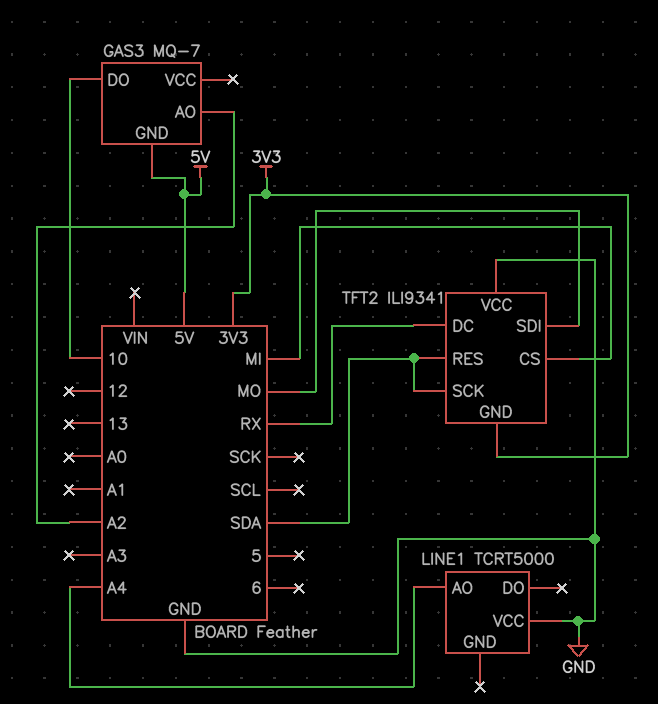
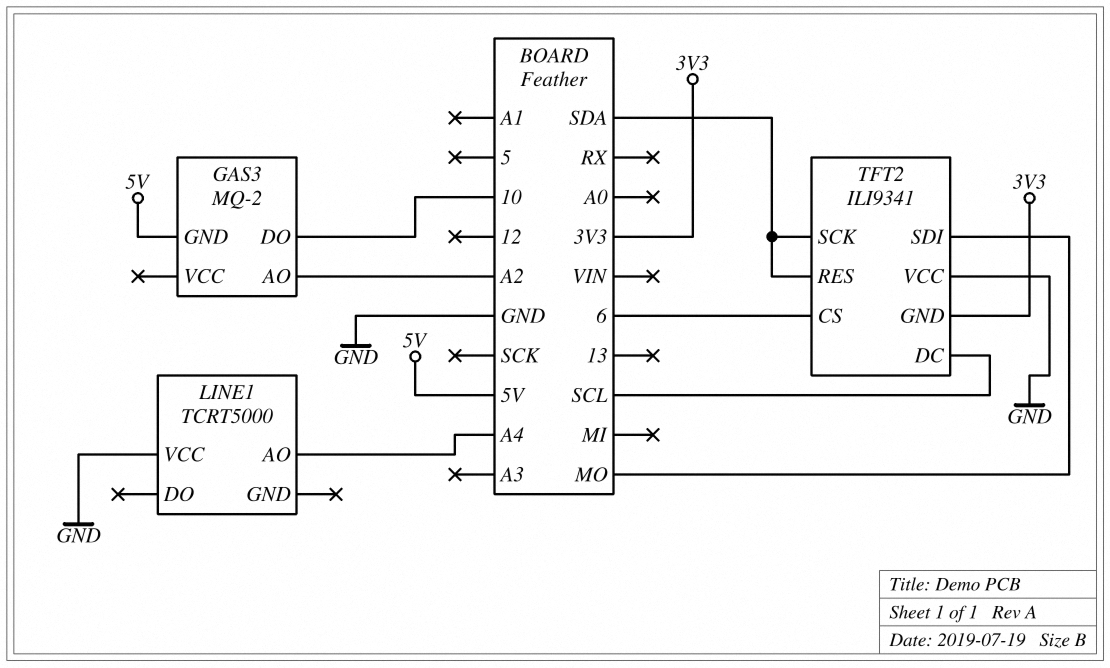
GAS3: MQ-7 -> MQ-2
TFT2 pin CS: MI -> 6
TFT2 pin DC: RX -> SCL

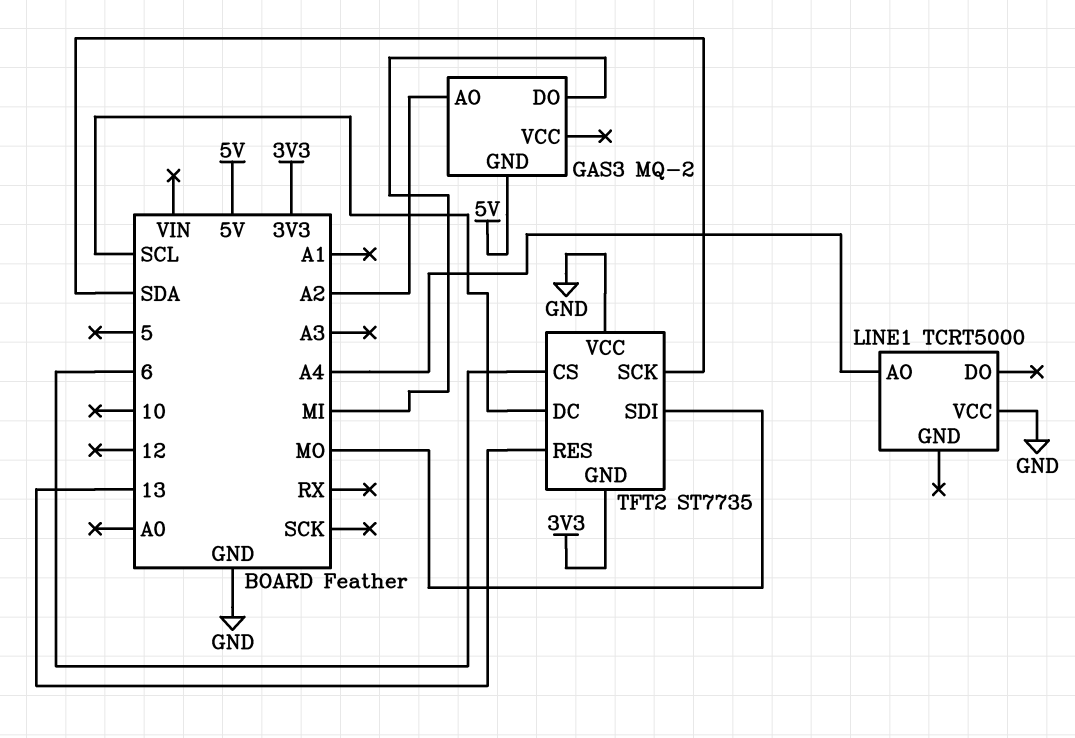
GAS3 pin DO: 10 -> MI
TFT2: ILI9341 -> ST7735
TFT2 pin RES: SDA -> 13

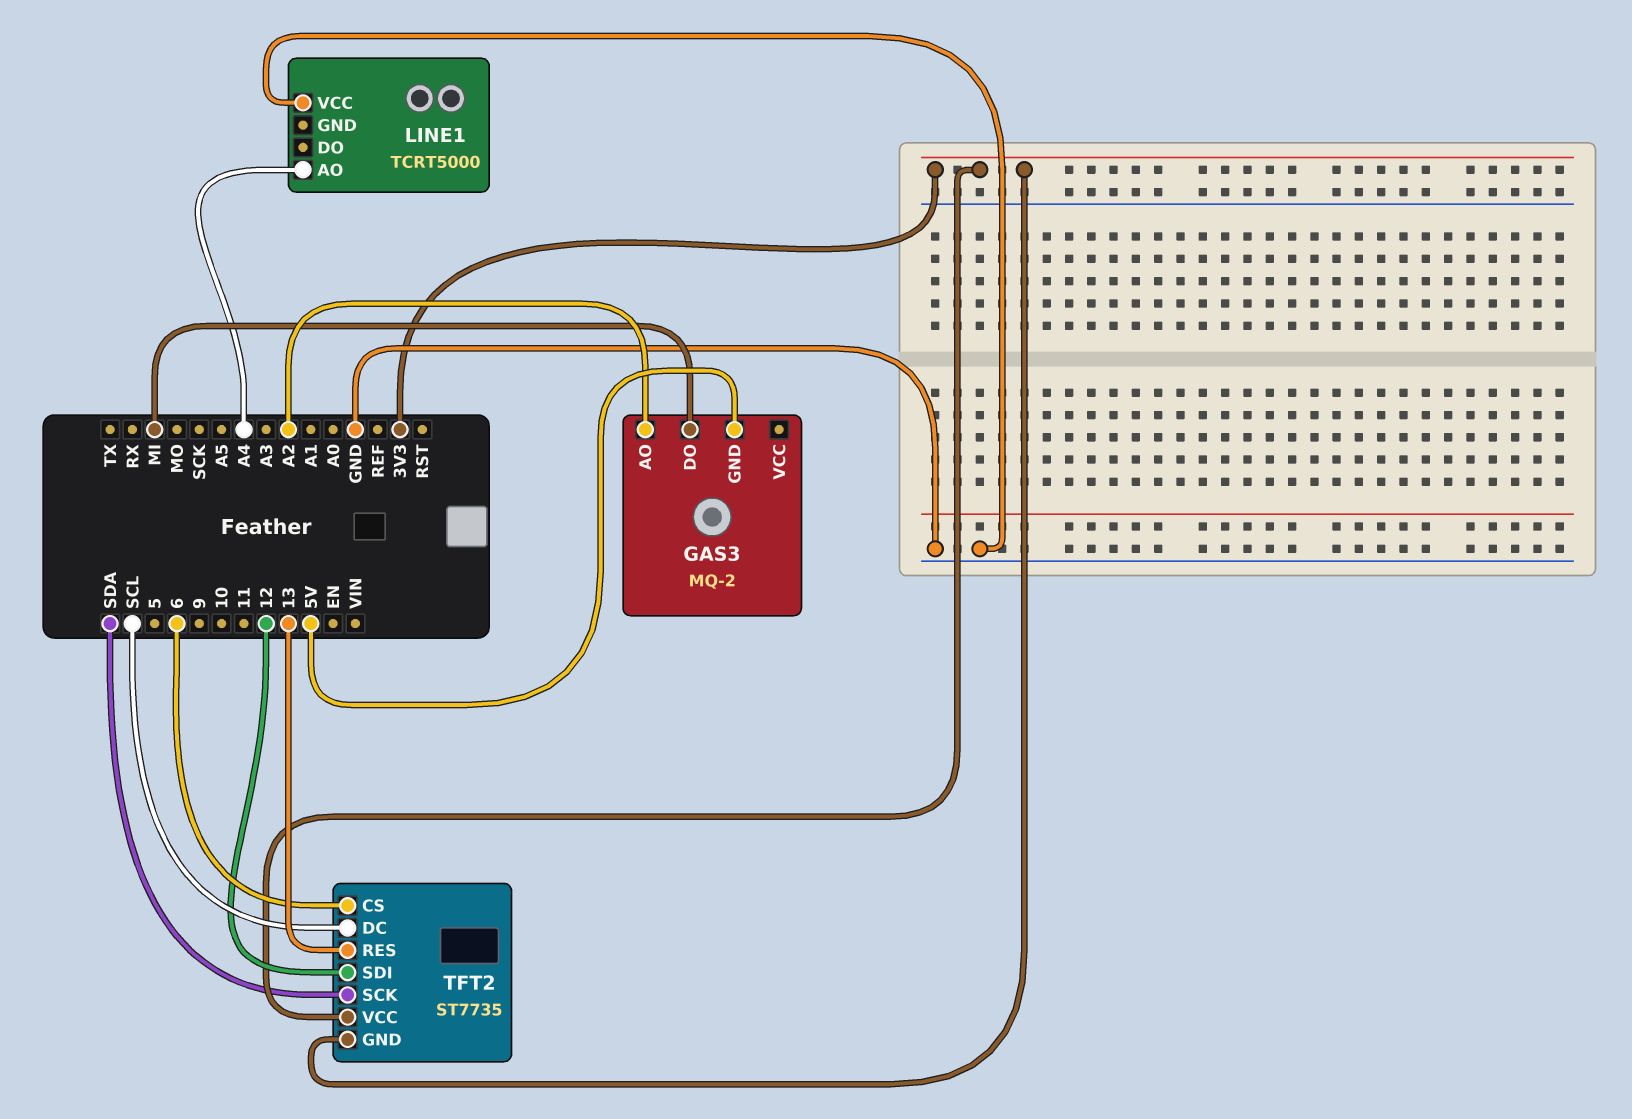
TFT2 pin SDI: MO -> 12
TFT2 pin VCC: GND -> 3V3

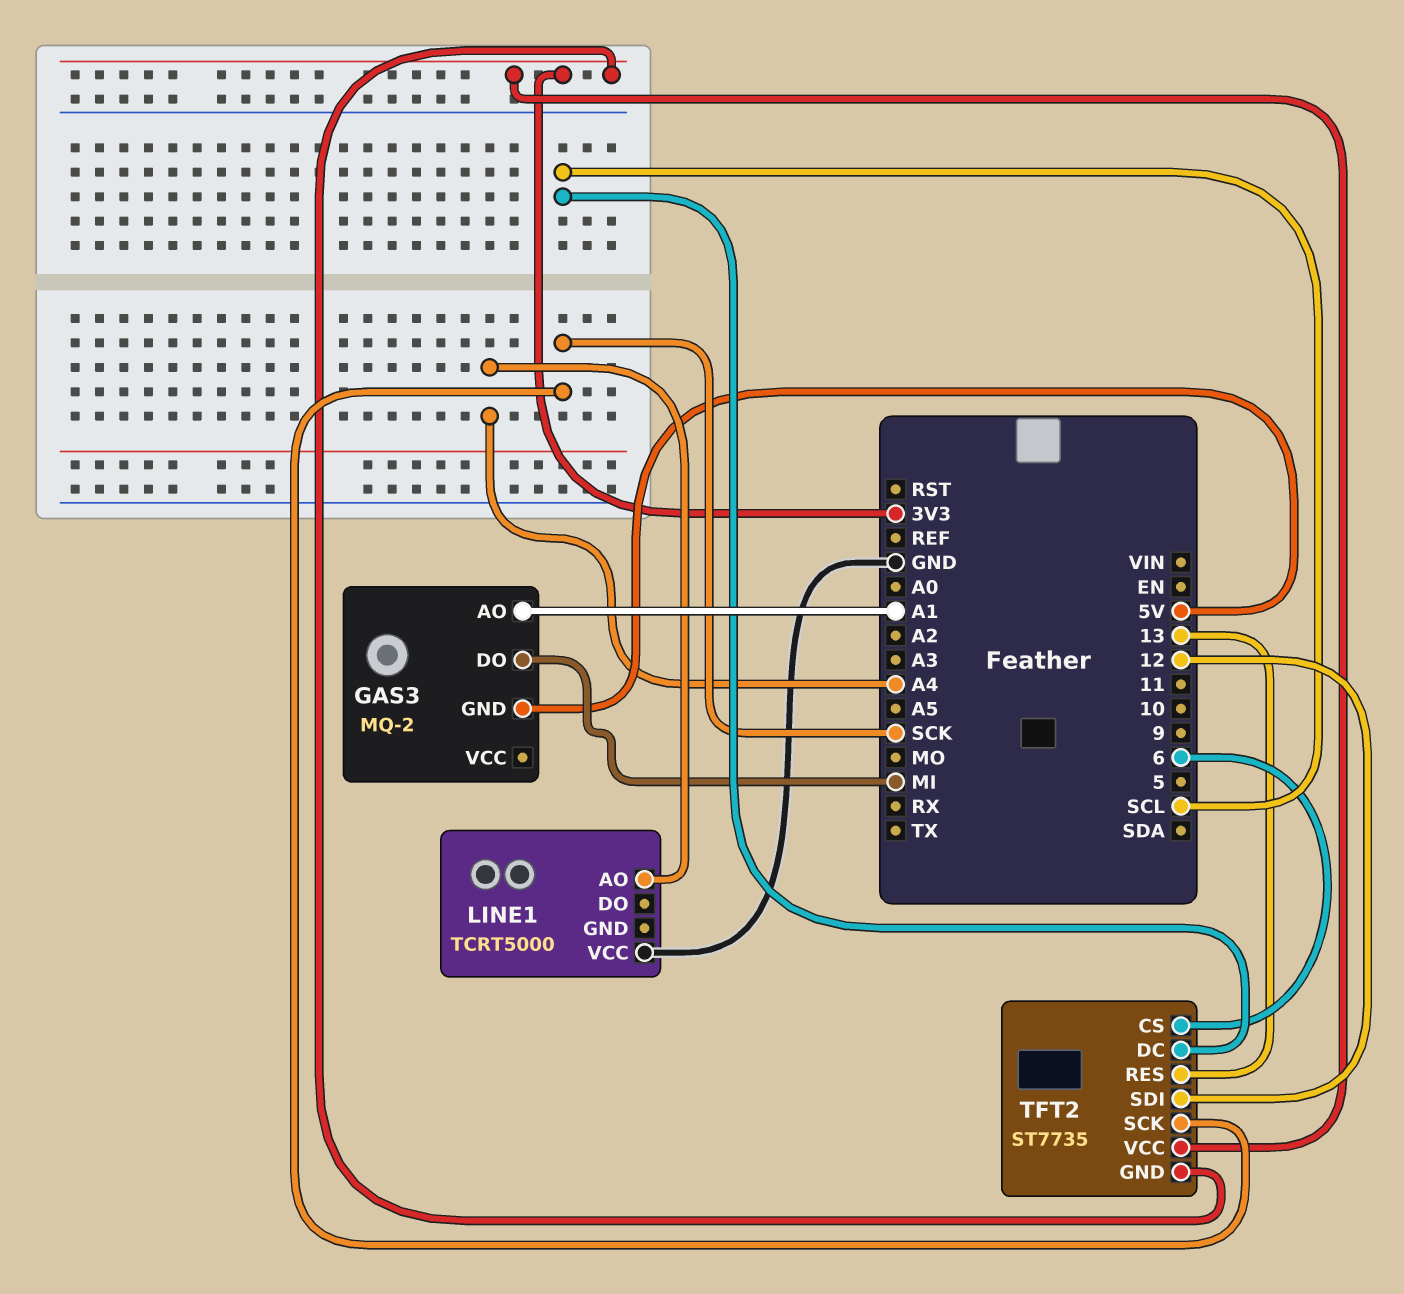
GAS3 pin AO: A2 -> A1
TFT2 pin SCK: SDA -> SCK

